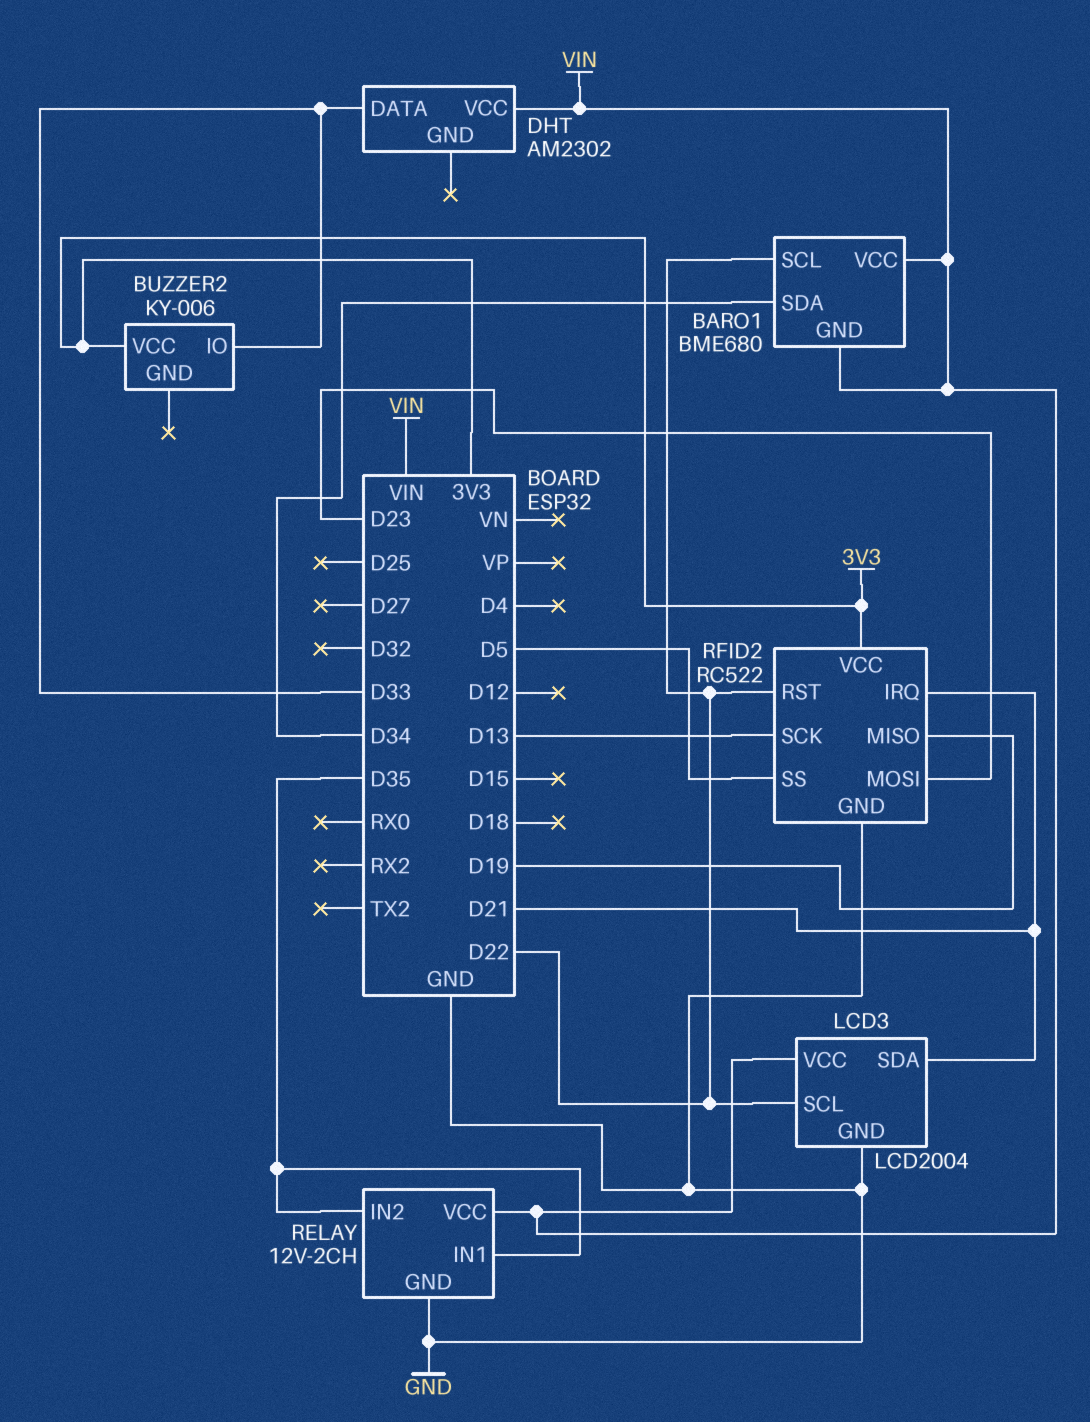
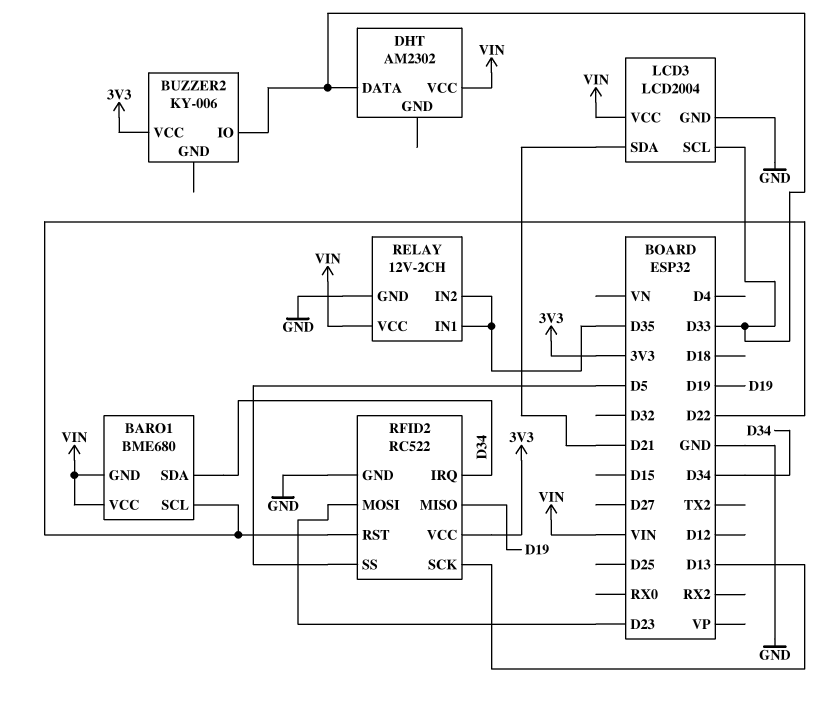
LCD3 pin SCL: D22 -> D33
RFID2 pin IRQ: D21 -> D34

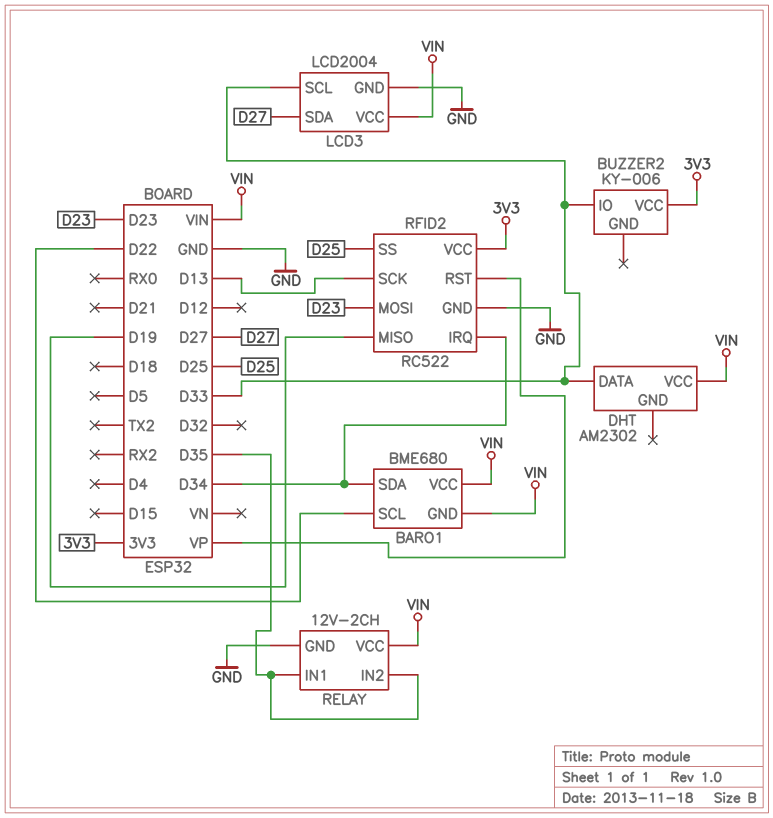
LCD3 pin SDA: D21 -> D27
RFID2 pin RST: D22 -> VP
RFID2 pin SS: D5 -> D25

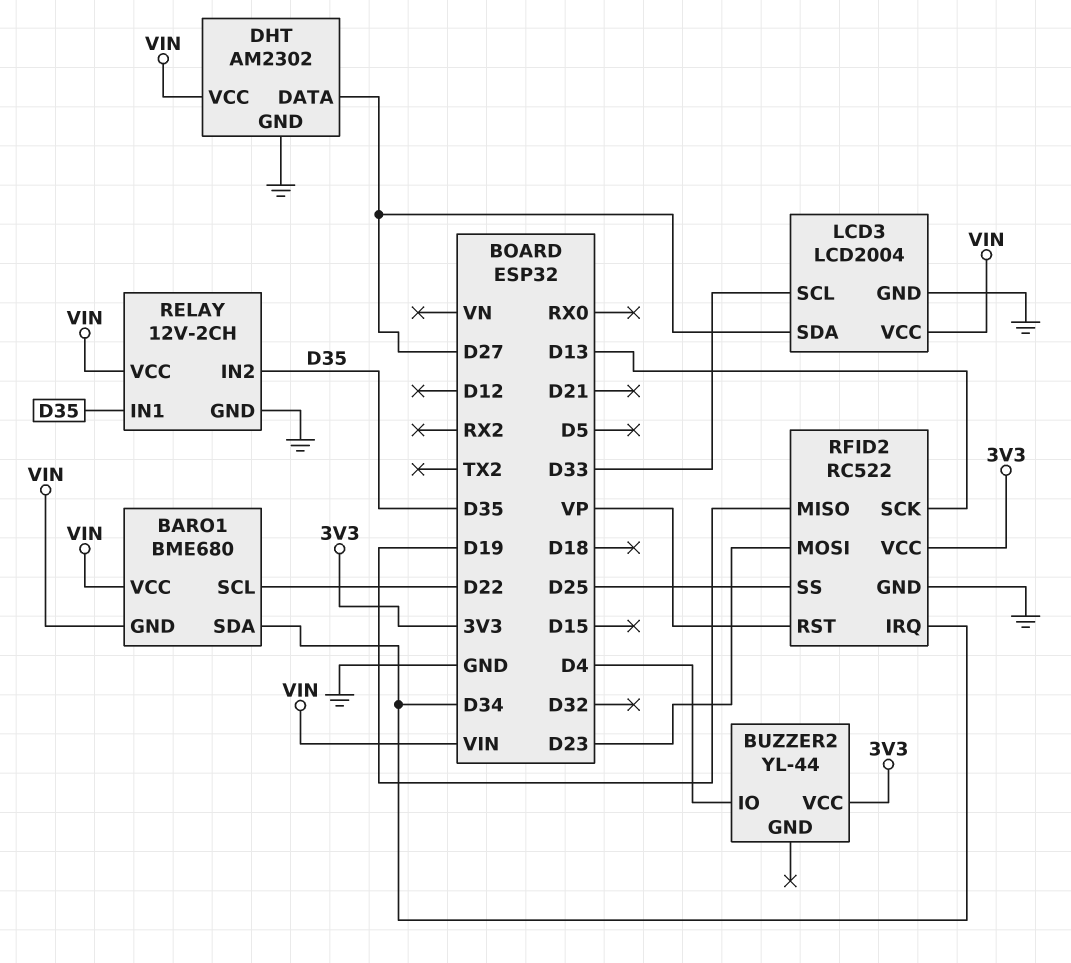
BUZZER2: KY-006 -> YL-44
BUZZER2 pin IO: D33 -> D4
DHT pin DATA: D33 -> D27
DHT pin GND: none -> GND

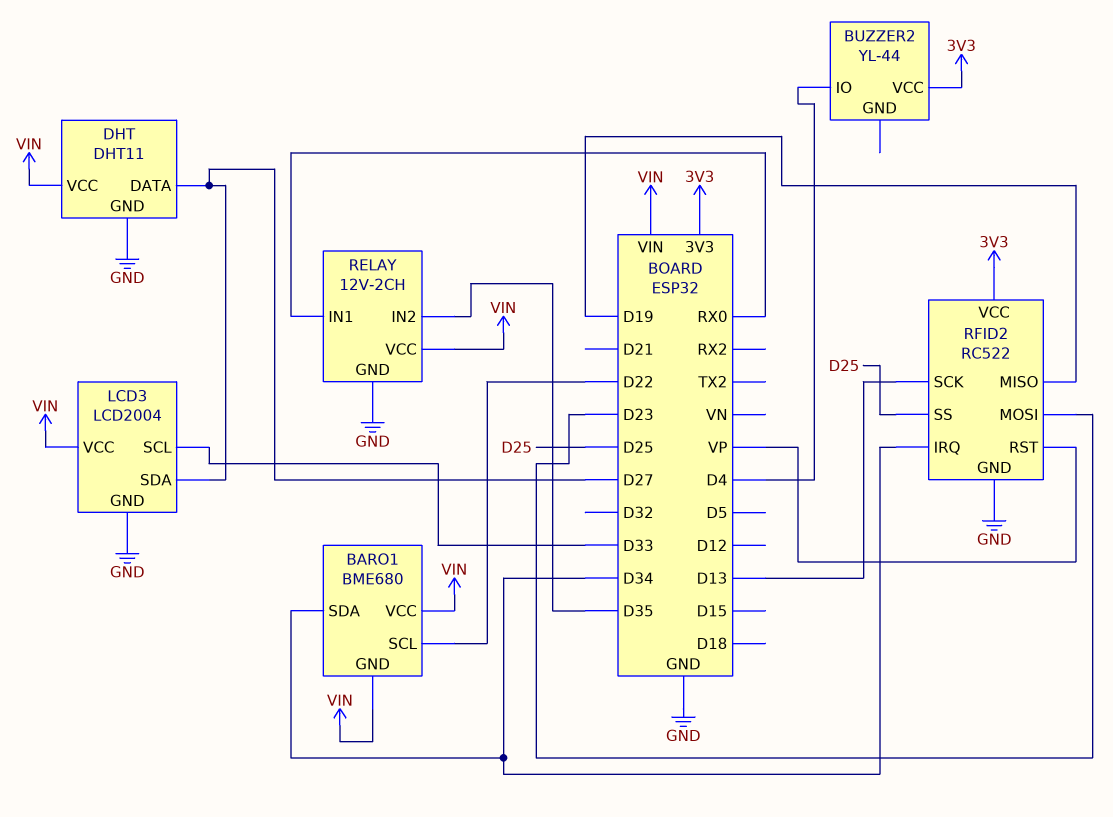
DHT: AM2302 -> DHT11
RELAY pin IN1: D35 -> RX0

